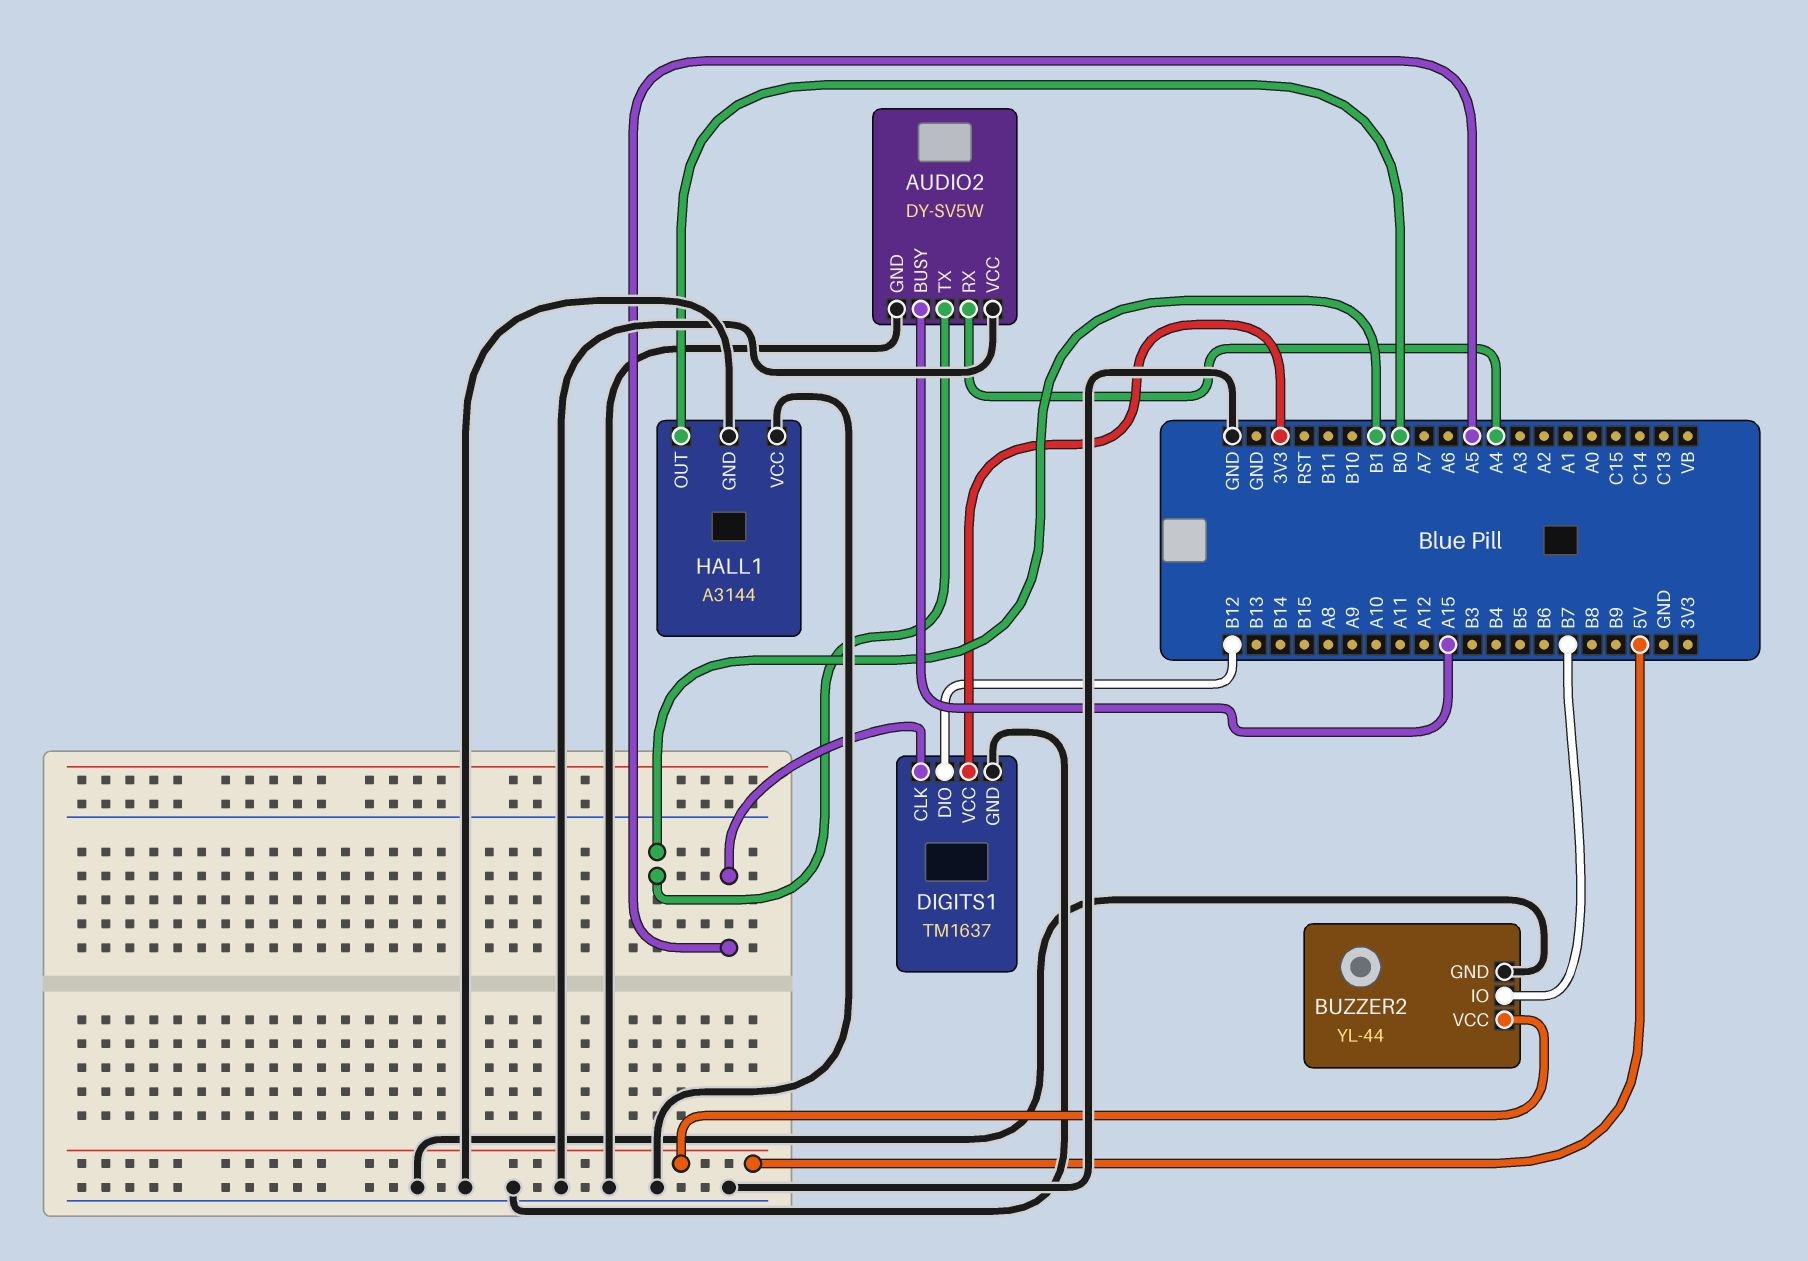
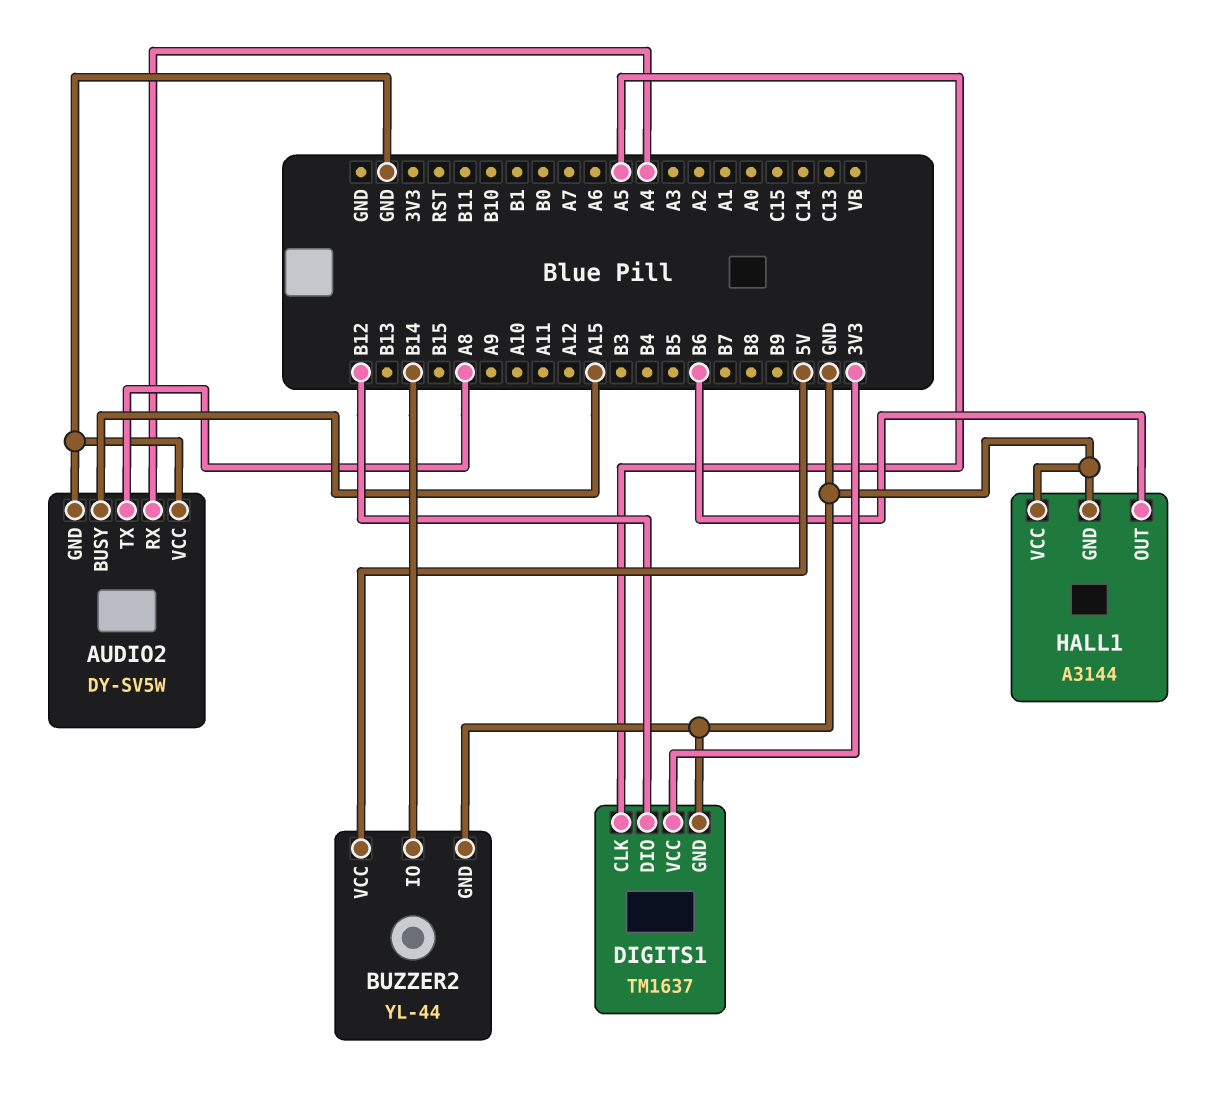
AUDIO2 pin TX: B1 -> A8
BUZZER2 pin IO: B7 -> B14
HALL1 pin OUT: B0 -> B6

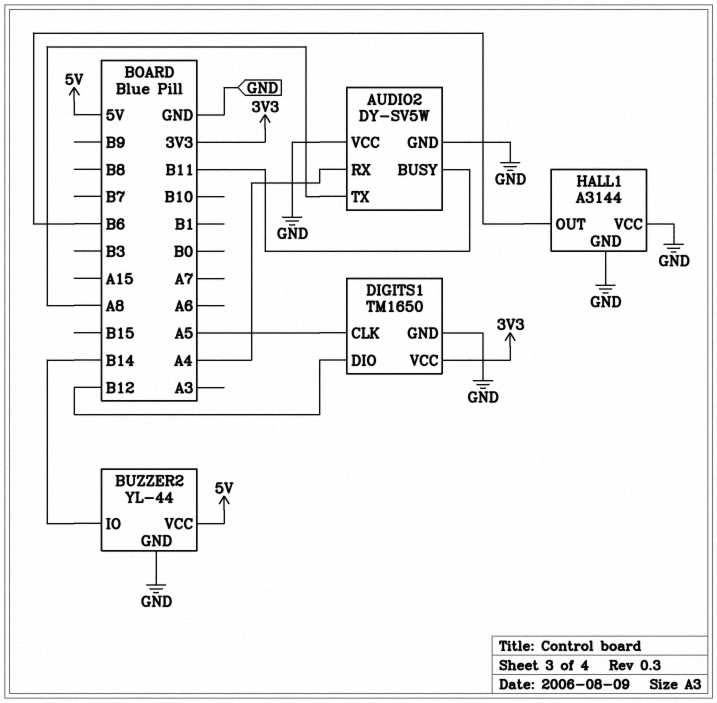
AUDIO2 pin BUSY: A15 -> B11
DIGITS1: TM1637 -> TM1650

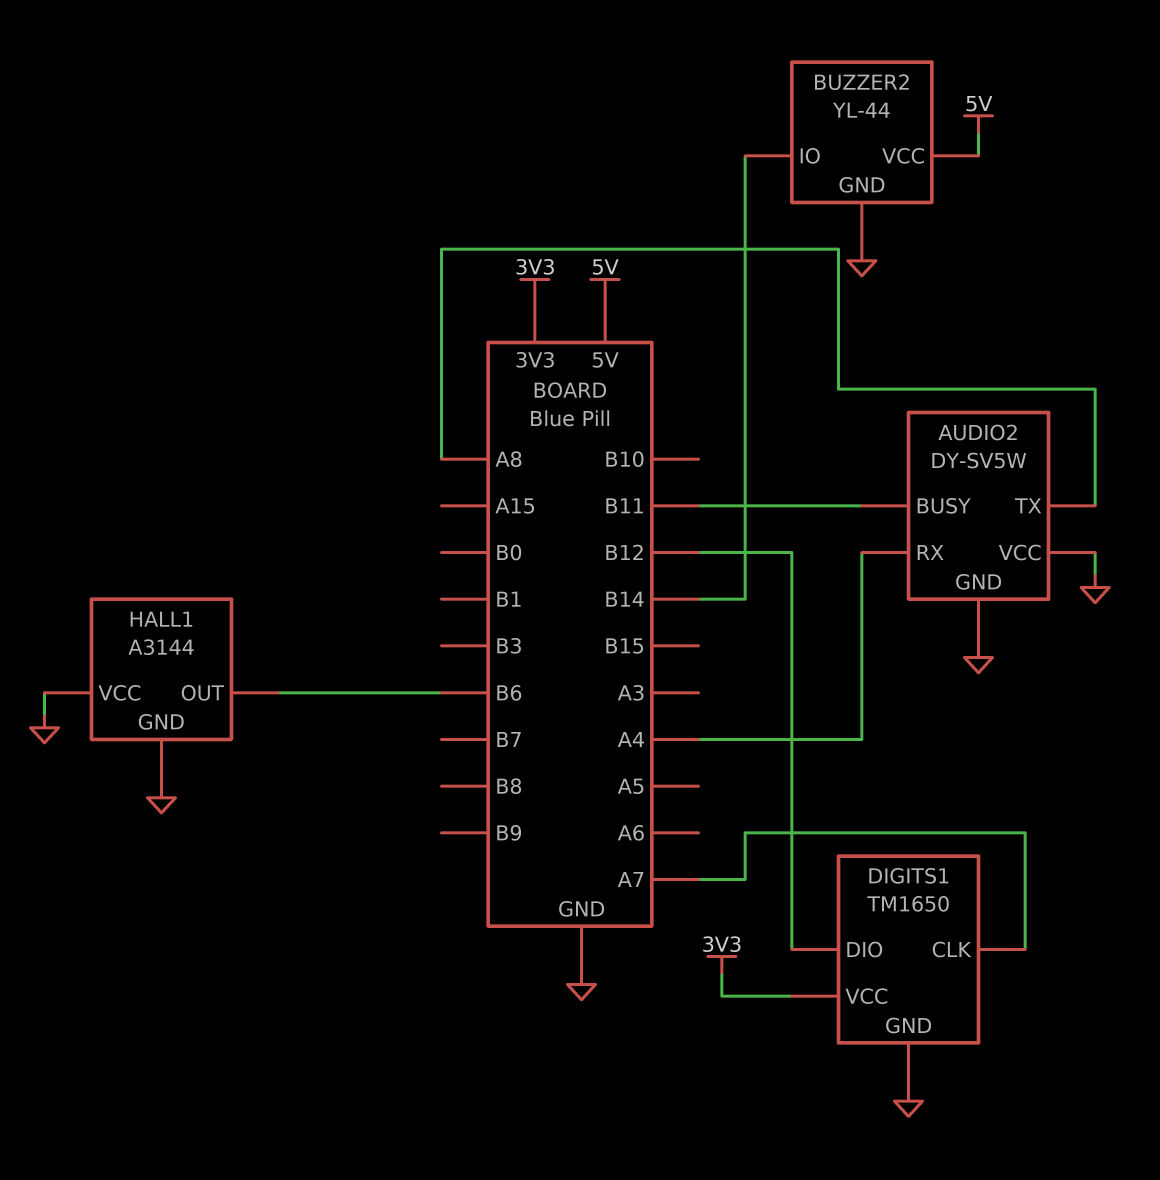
DIGITS1 pin CLK: A5 -> A7

